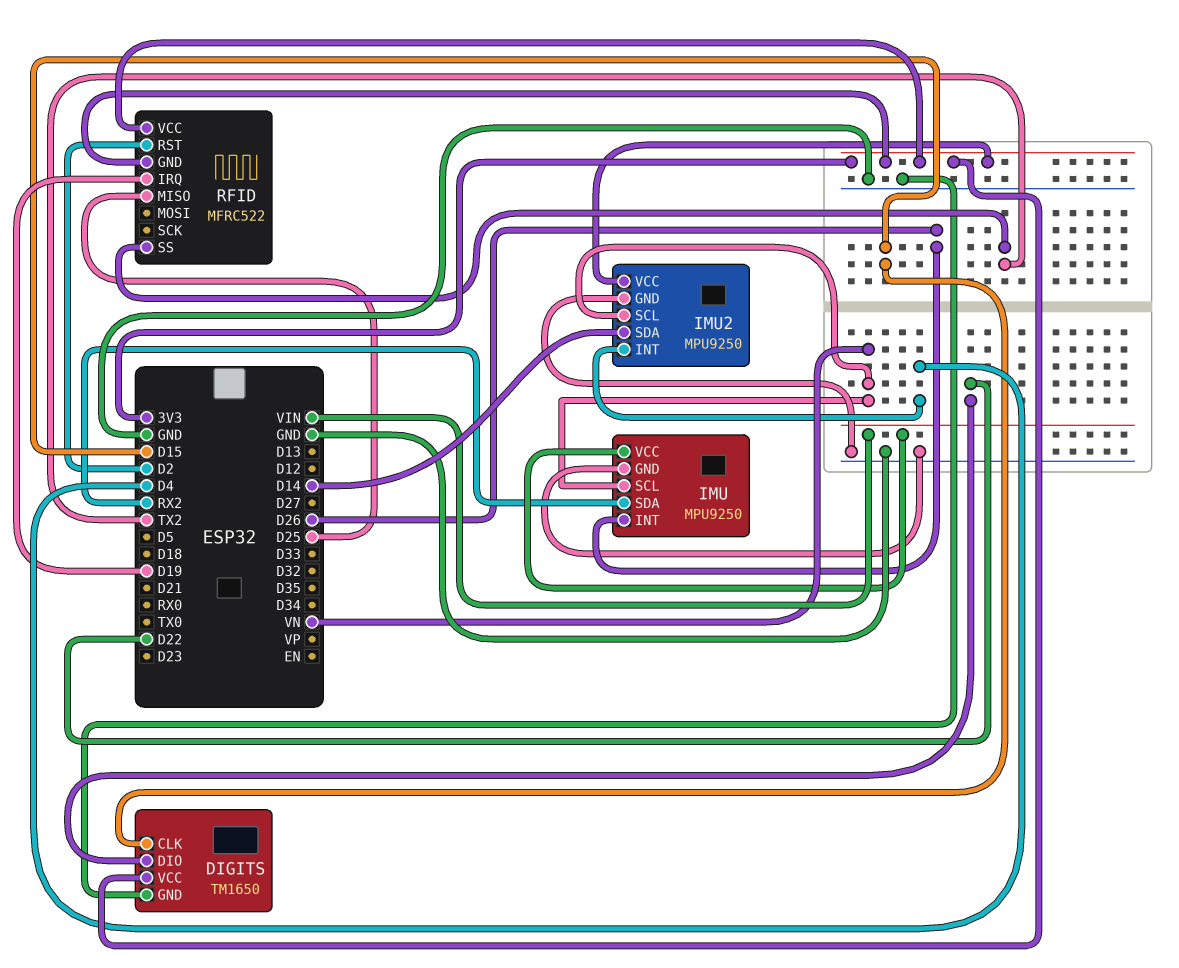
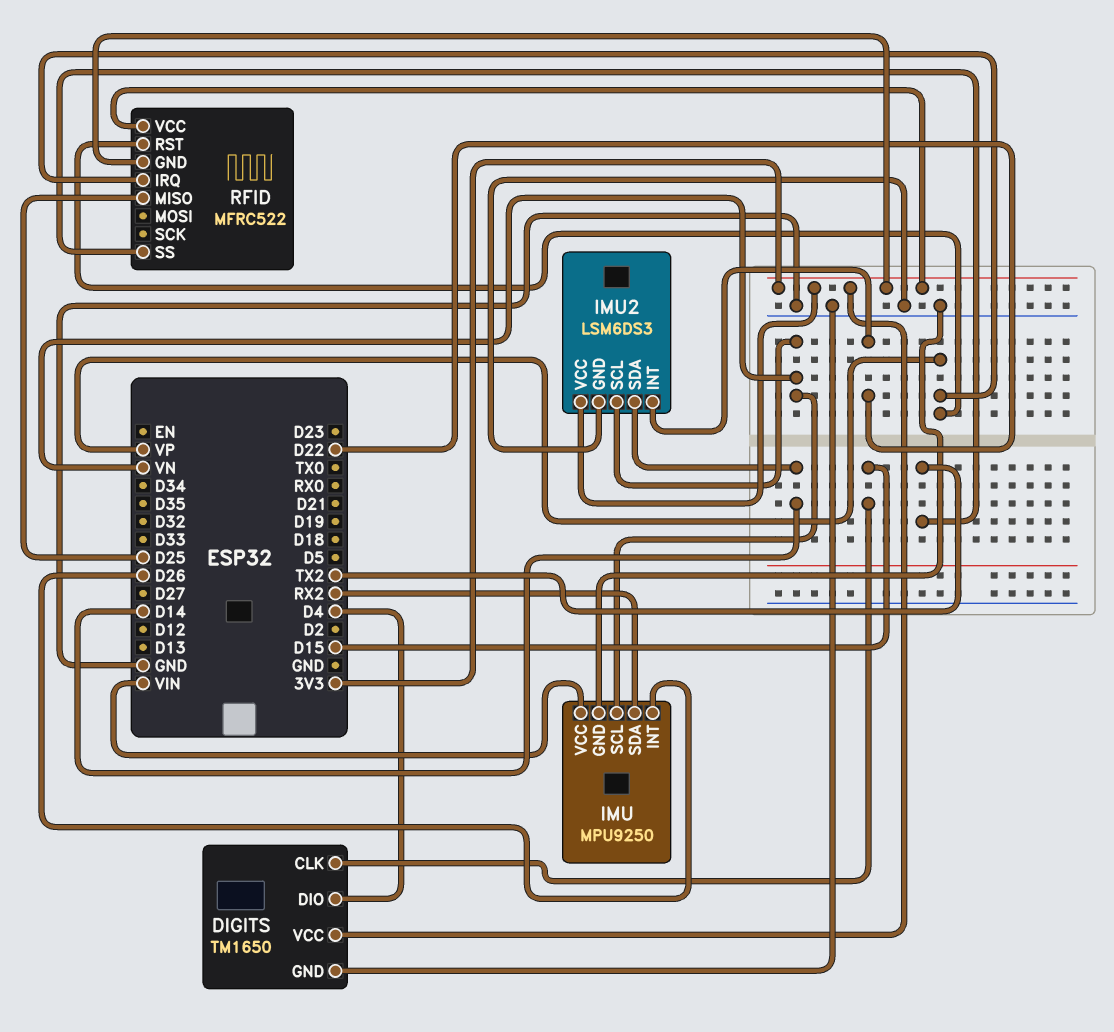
DIGITS pin DIO: D22 -> D4
IMU2: MPU9250 -> LSM6DS3
IMU2 pin INT: D4 -> D22
RFID pin IRQ: D19 -> VP
RFID pin RST: D2 -> VP

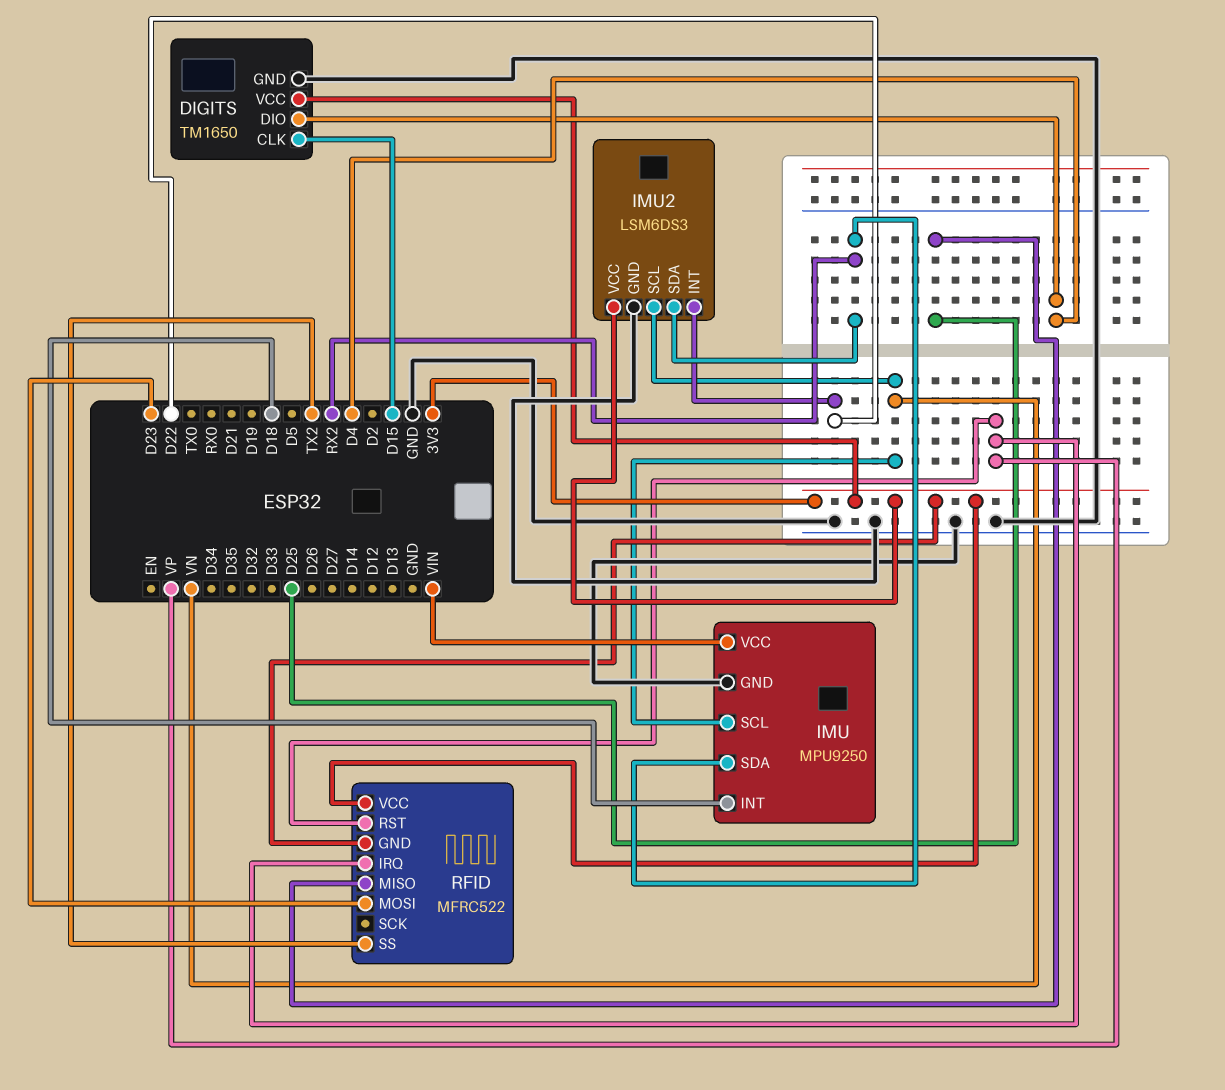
IMU pin INT: D26 -> D18
IMU2 pin SDA: D14 -> RX2
RFID pin MOSI: none -> D23

